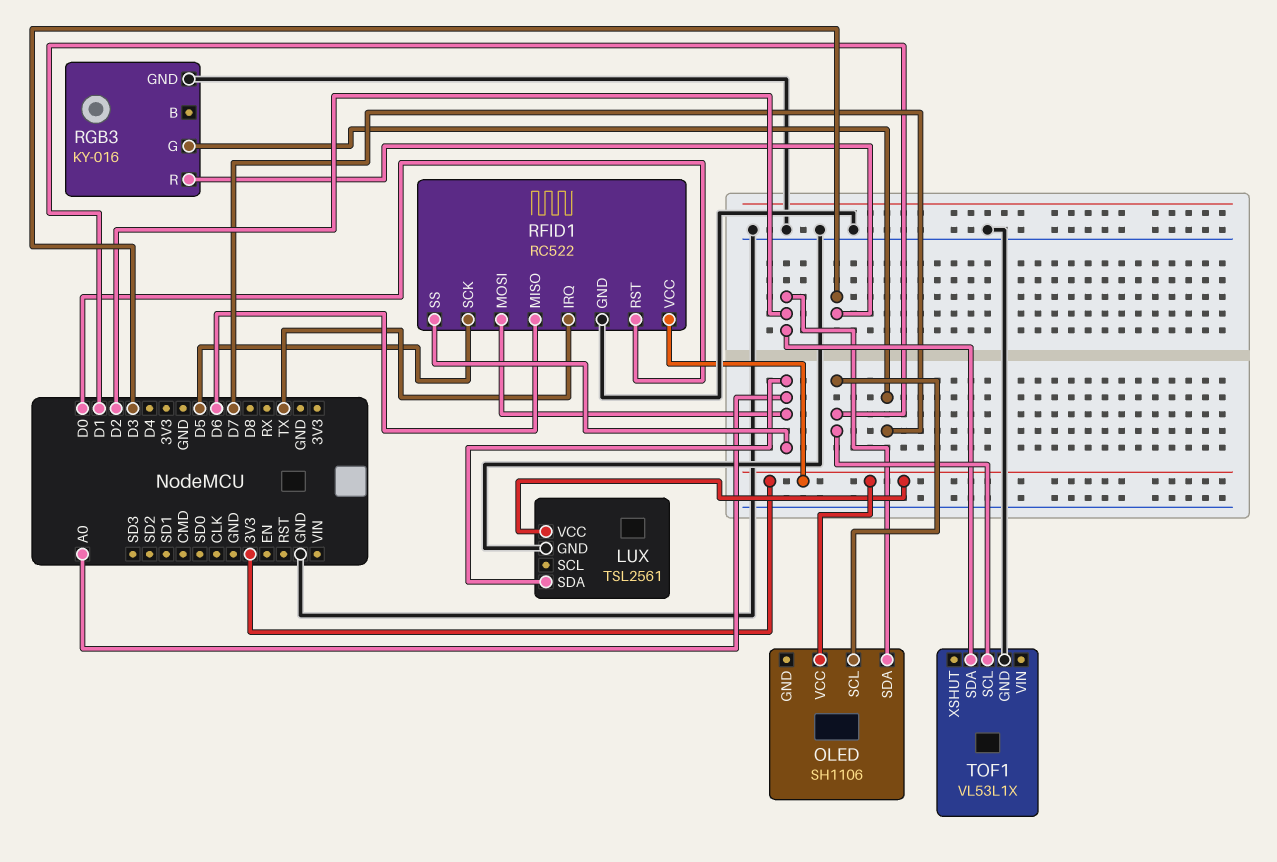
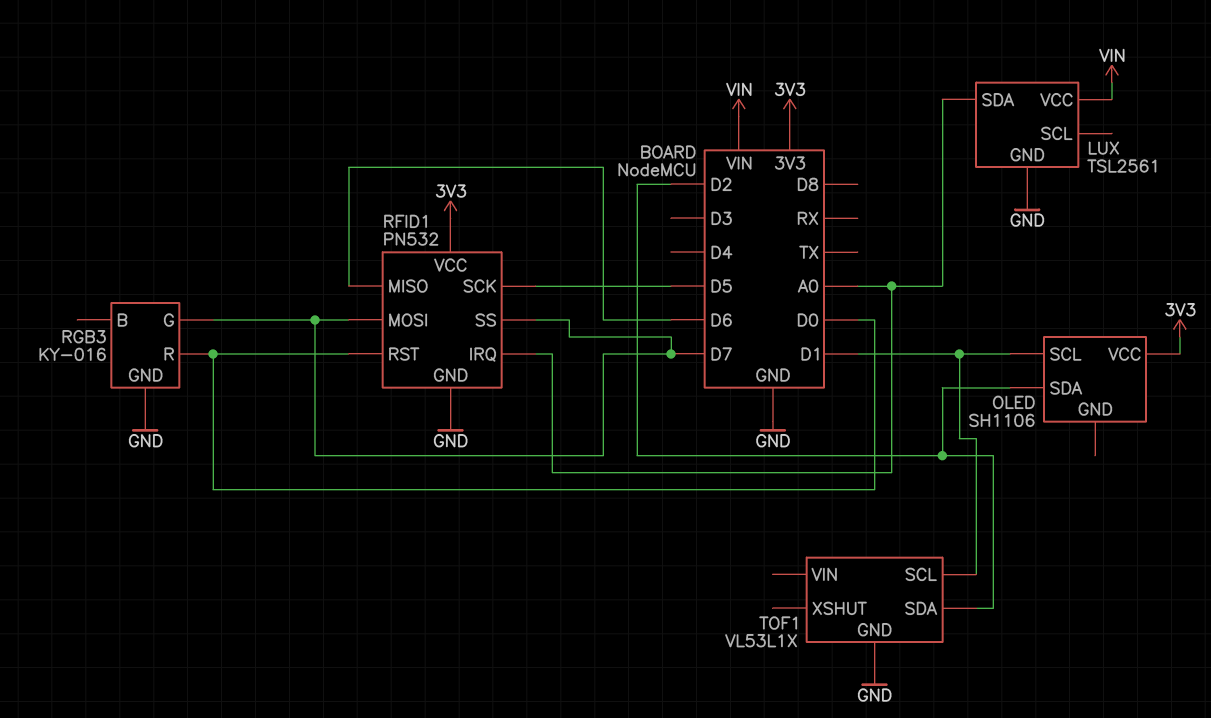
LUX pin VCC: 3V3 -> VIN
RFID1: RC522 -> PN532
RFID1 pin IRQ: TX -> A0
RFID1 pin MOSI: A0 -> D7
RFID1 pin SS: A0 -> D7
RGB3 pin R: D3 -> D0

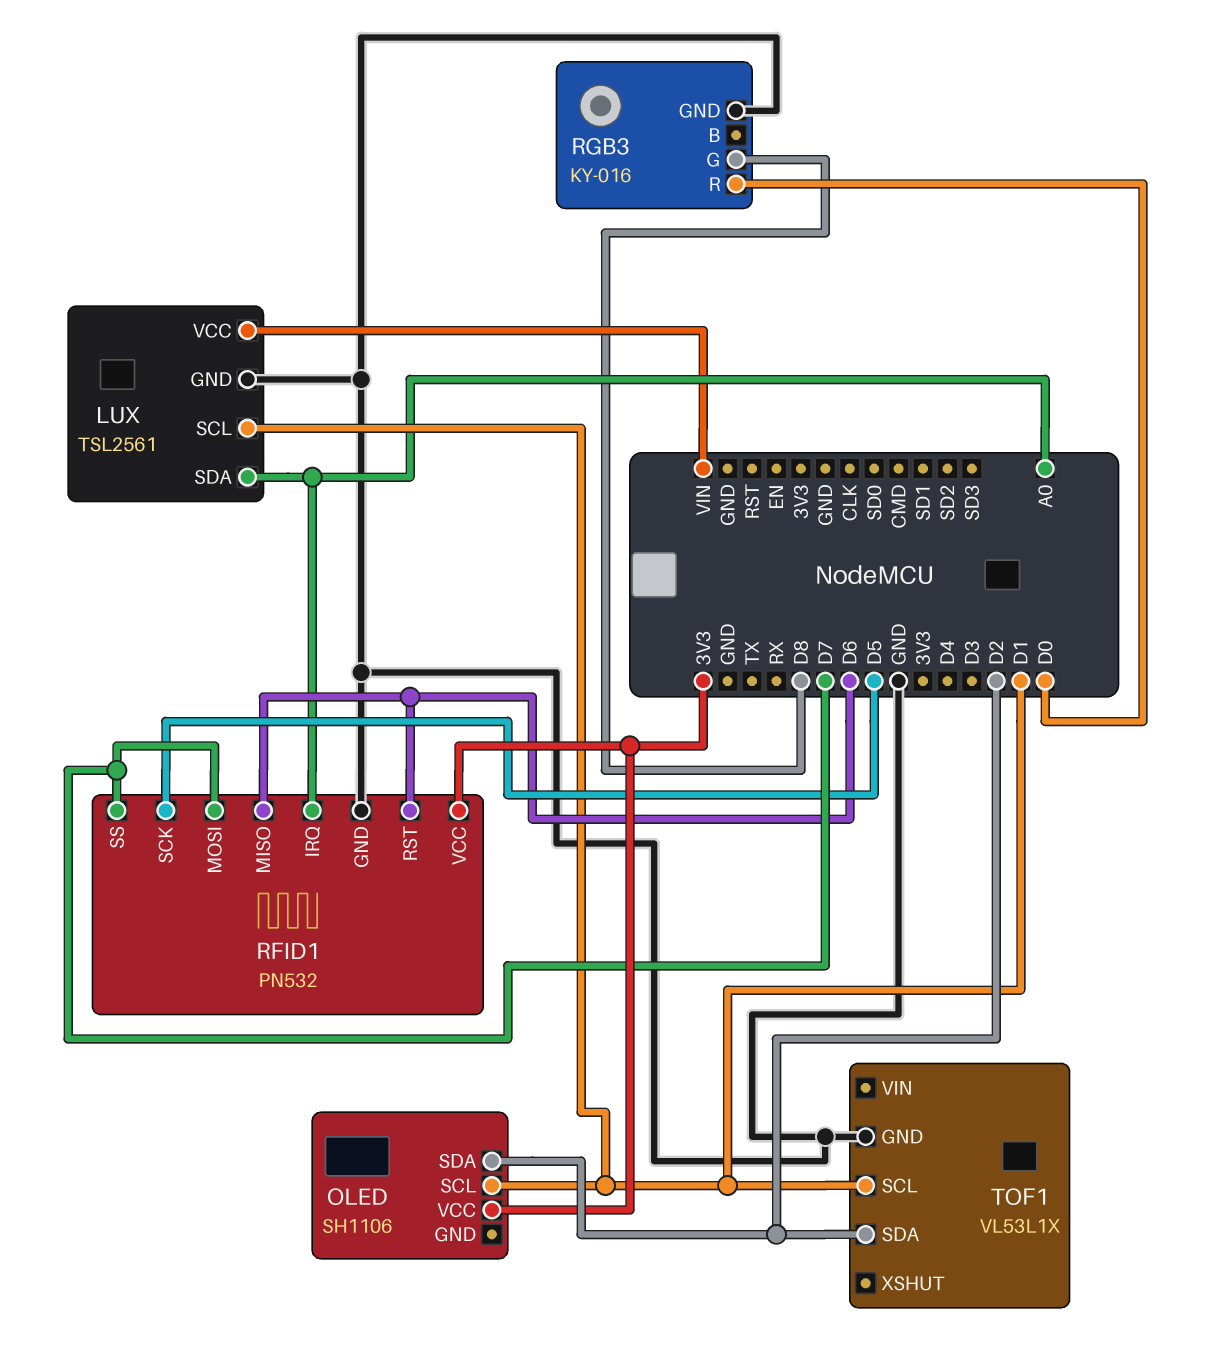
LUX pin SCL: none -> D1
RFID1 pin RST: D0 -> D6
RGB3 pin G: D7 -> D8

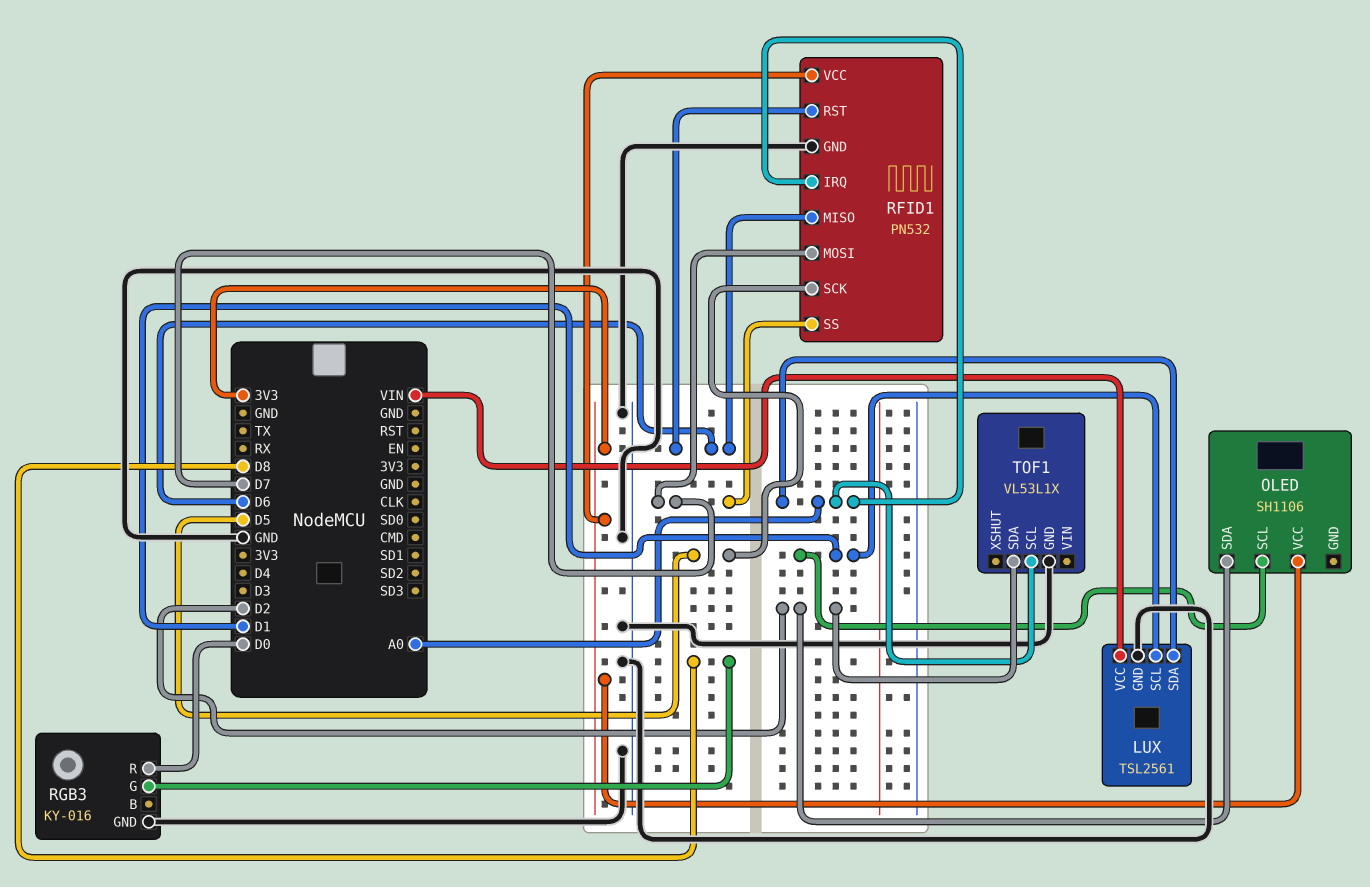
TOF1 pin SCL: D1 -> A0

